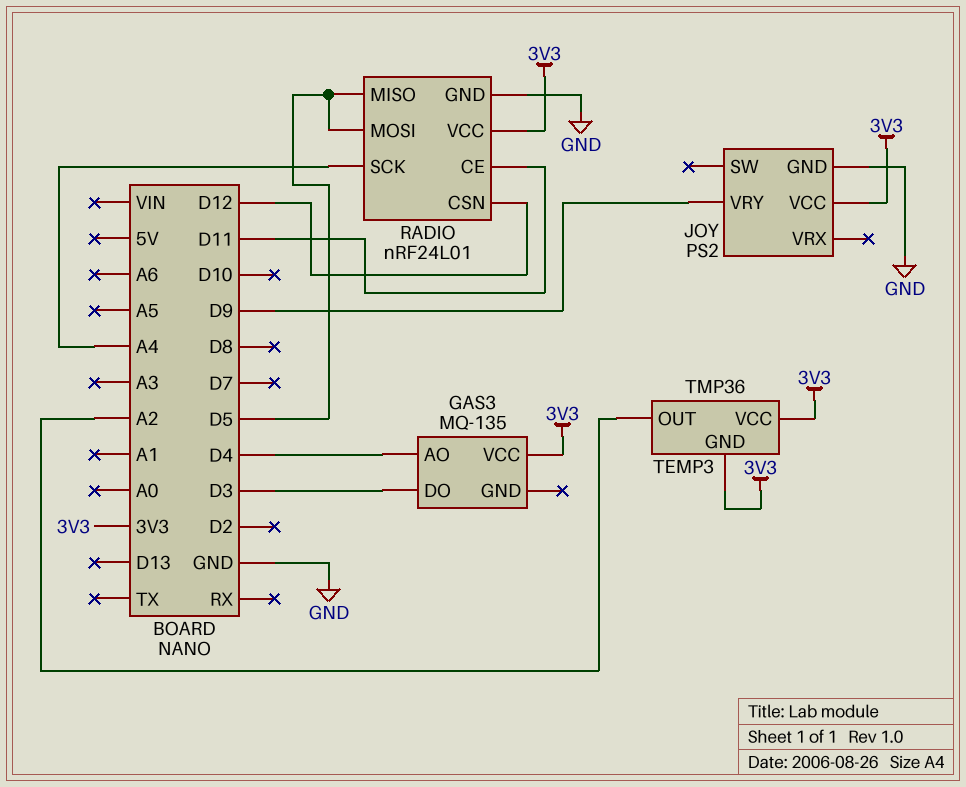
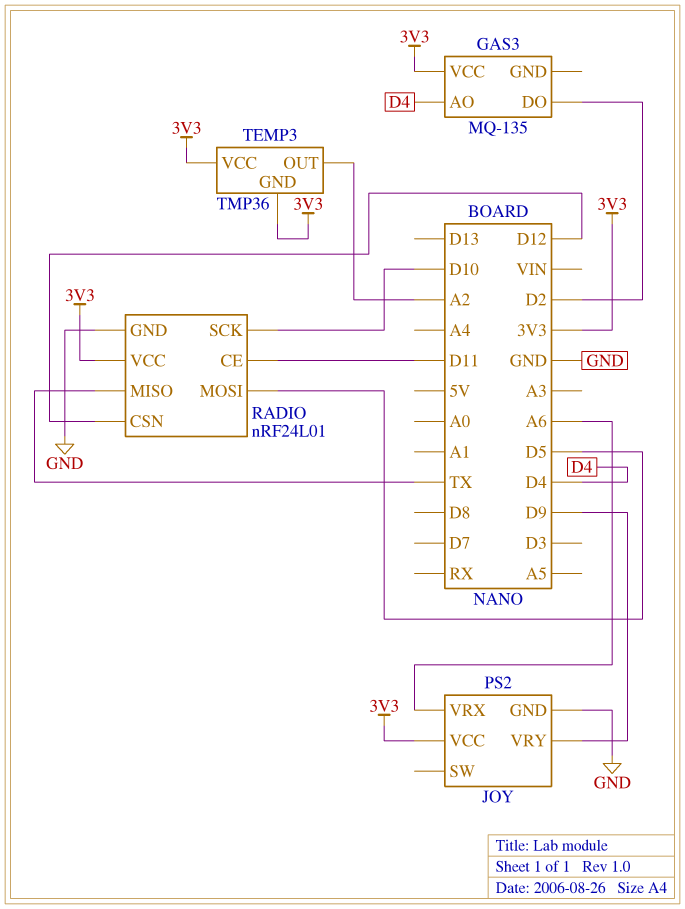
GAS3 pin DO: D3 -> D2
JOY pin VRX: none -> A6
RADIO pin MISO: D5 -> TX
RADIO pin SCK: A4 -> D10

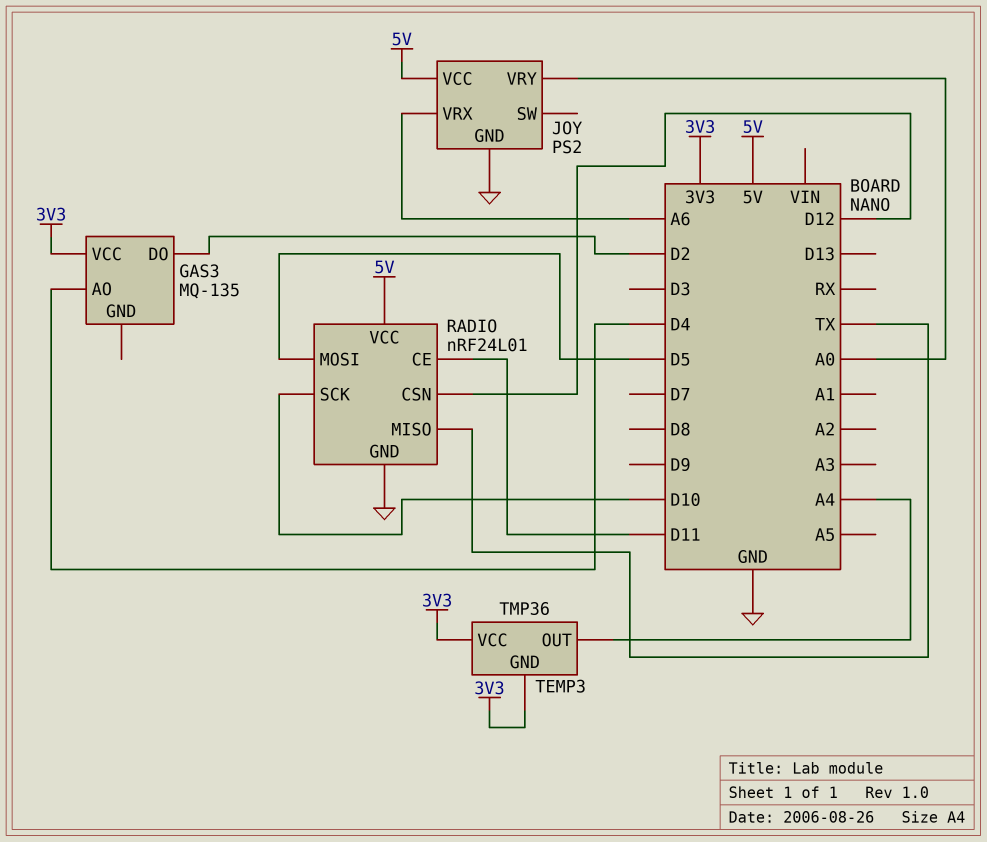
JOY pin VCC: 3V3 -> 5V
JOY pin VRY: D9 -> A0
RADIO pin VCC: 3V3 -> 5V
TEMP3 pin OUT: A2 -> A4

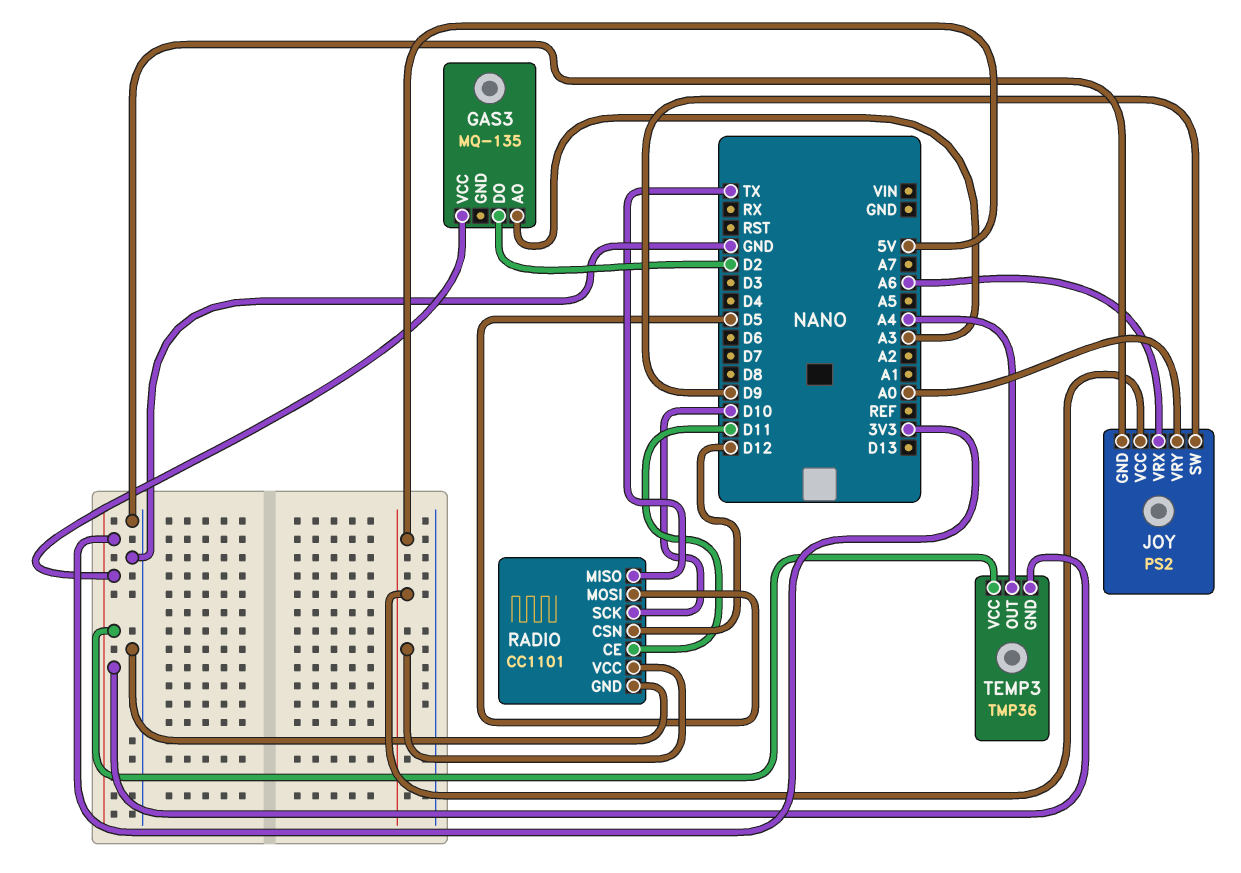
GAS3 pin AO: D4 -> A3
JOY pin SW: none -> D9
RADIO: nRF24L01 -> CC1101

